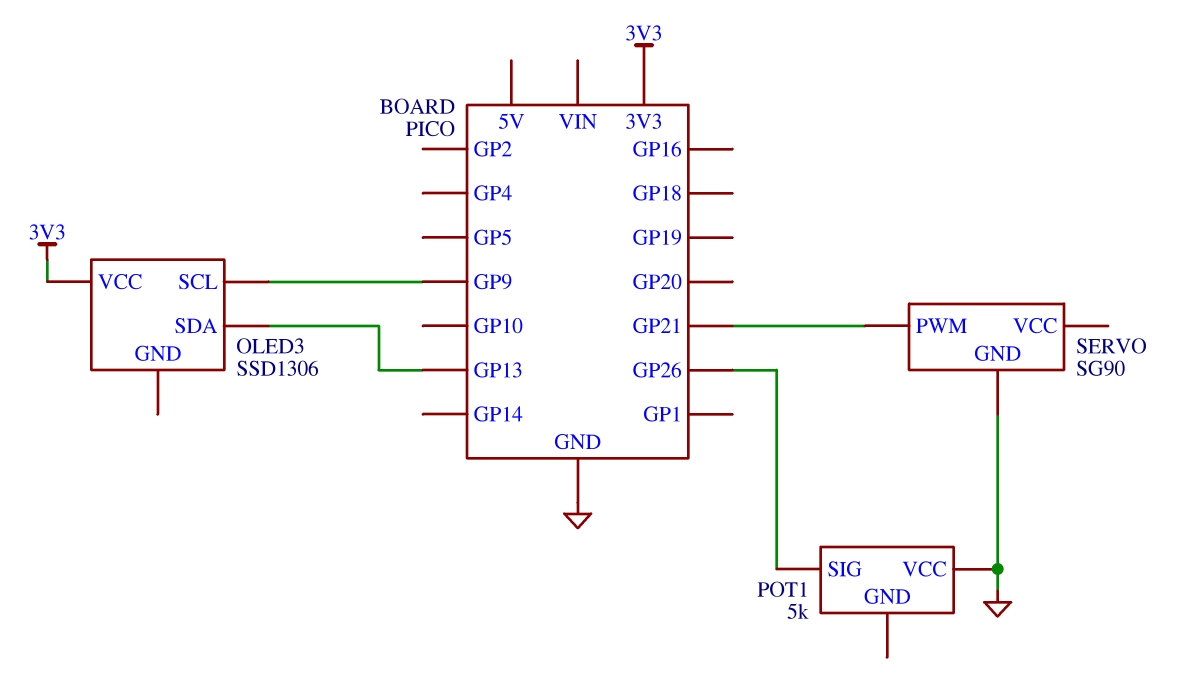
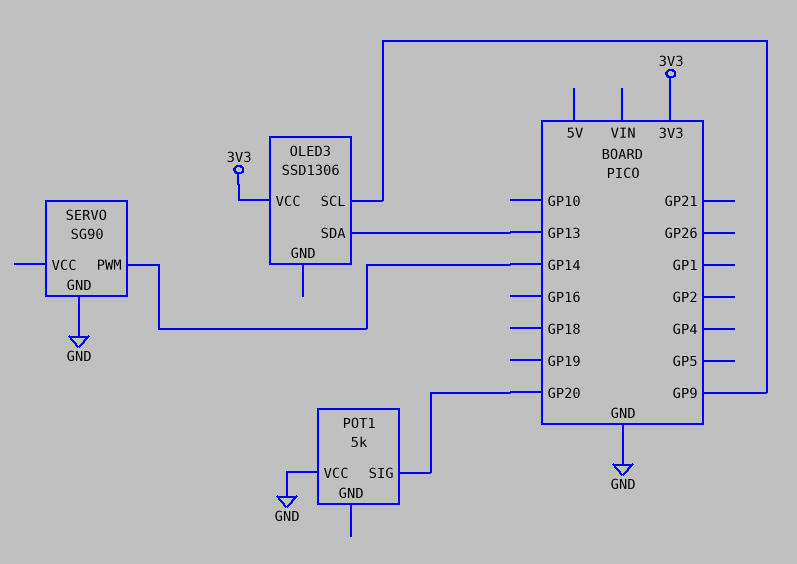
POT1 pin SIG: GP26 -> GP20
SERVO pin PWM: GP21 -> GP14

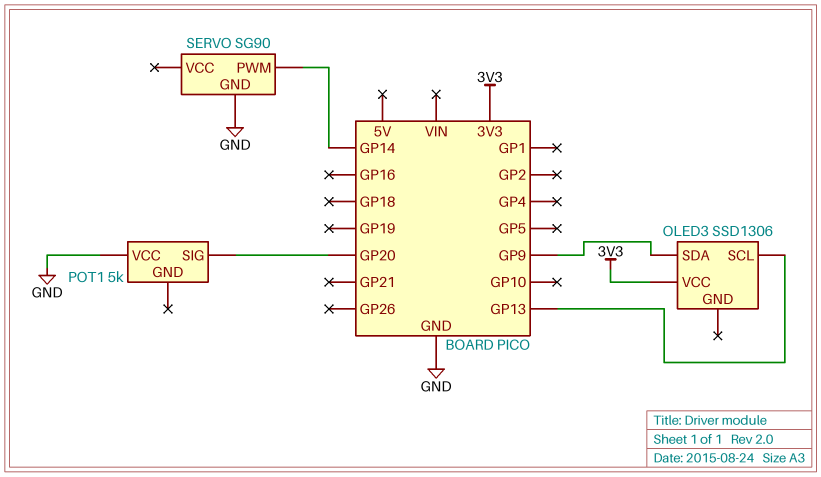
OLED3 pin SCL: GP9 -> GP13
OLED3 pin SDA: GP13 -> GP9

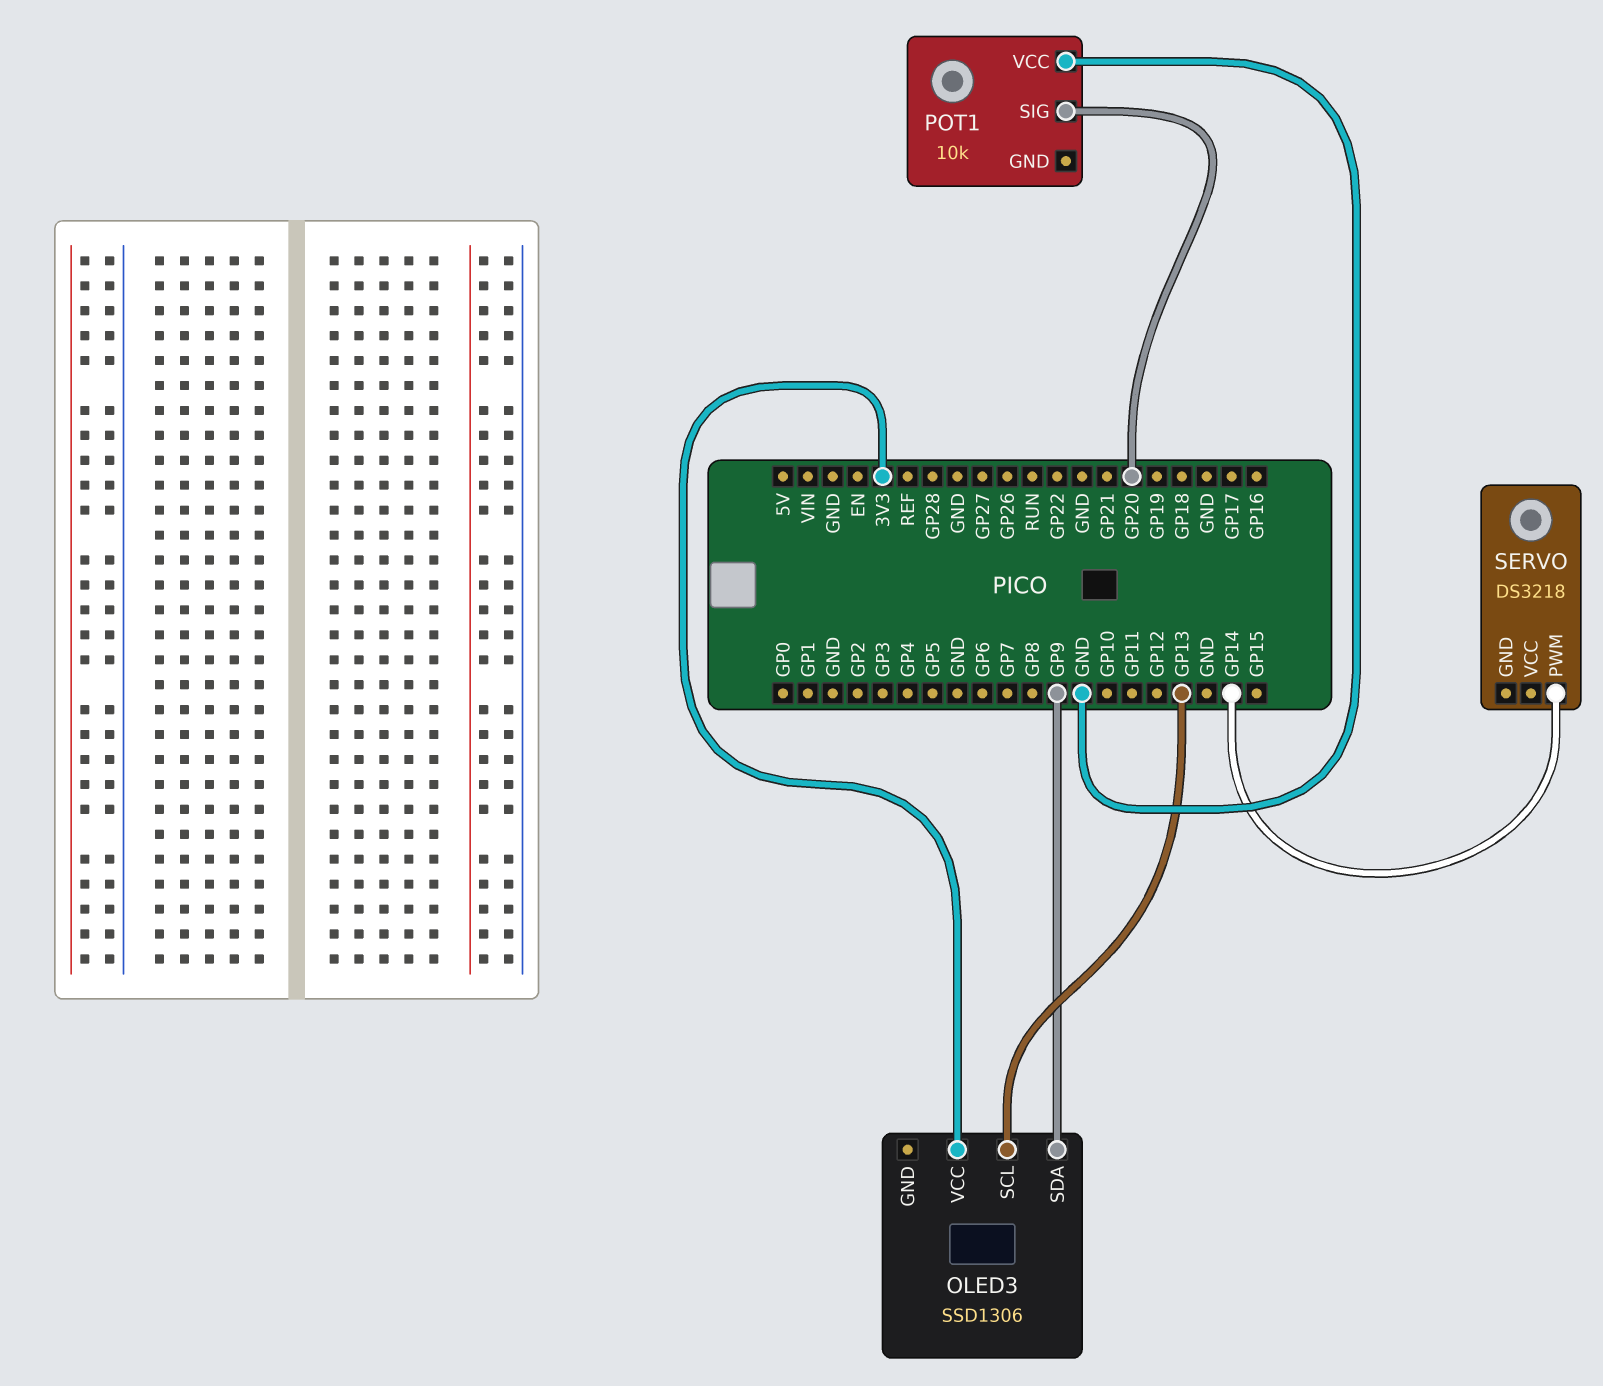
POT1: 5k -> 10k
SERVO: SG90 -> DS3218
SERVO pin GND: GND -> none

